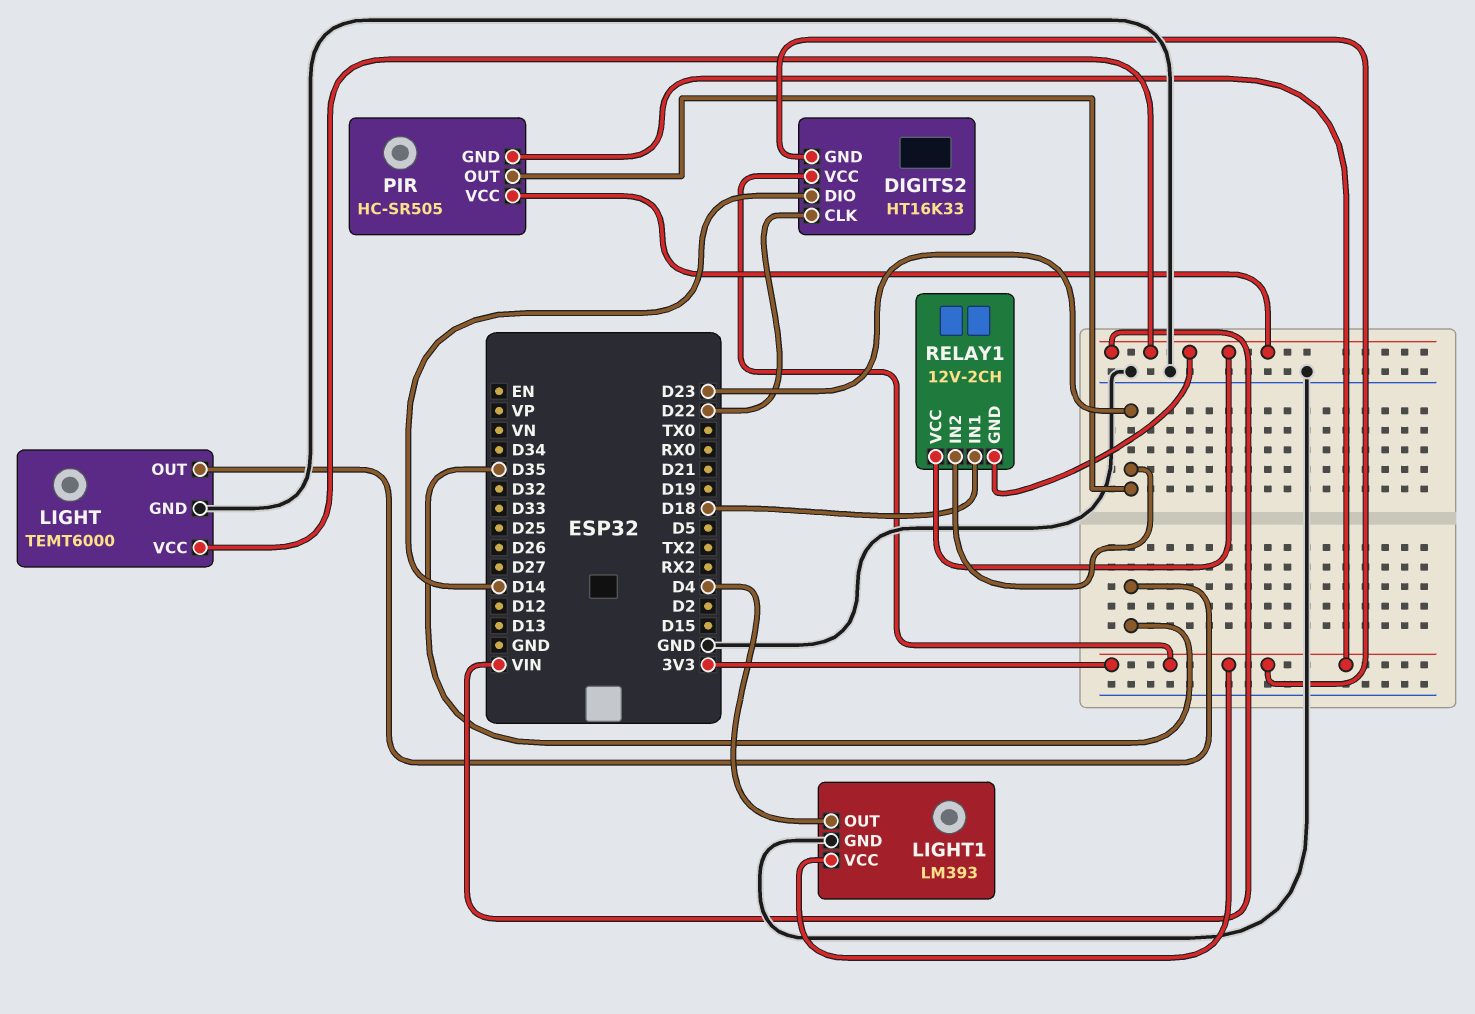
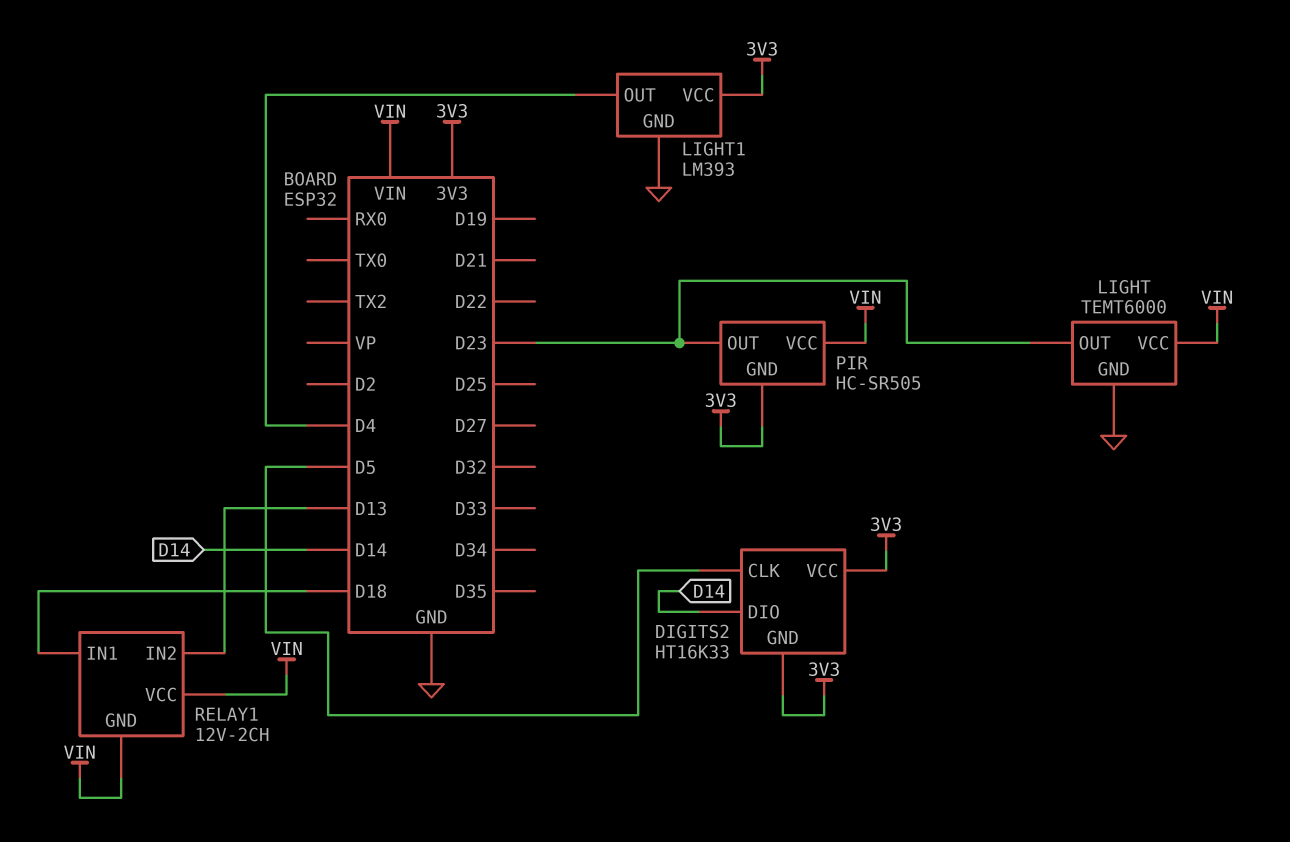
DIGITS2 pin CLK: D22 -> D5
LIGHT pin OUT: D35 -> D23
RELAY1 pin IN2: D23 -> D13

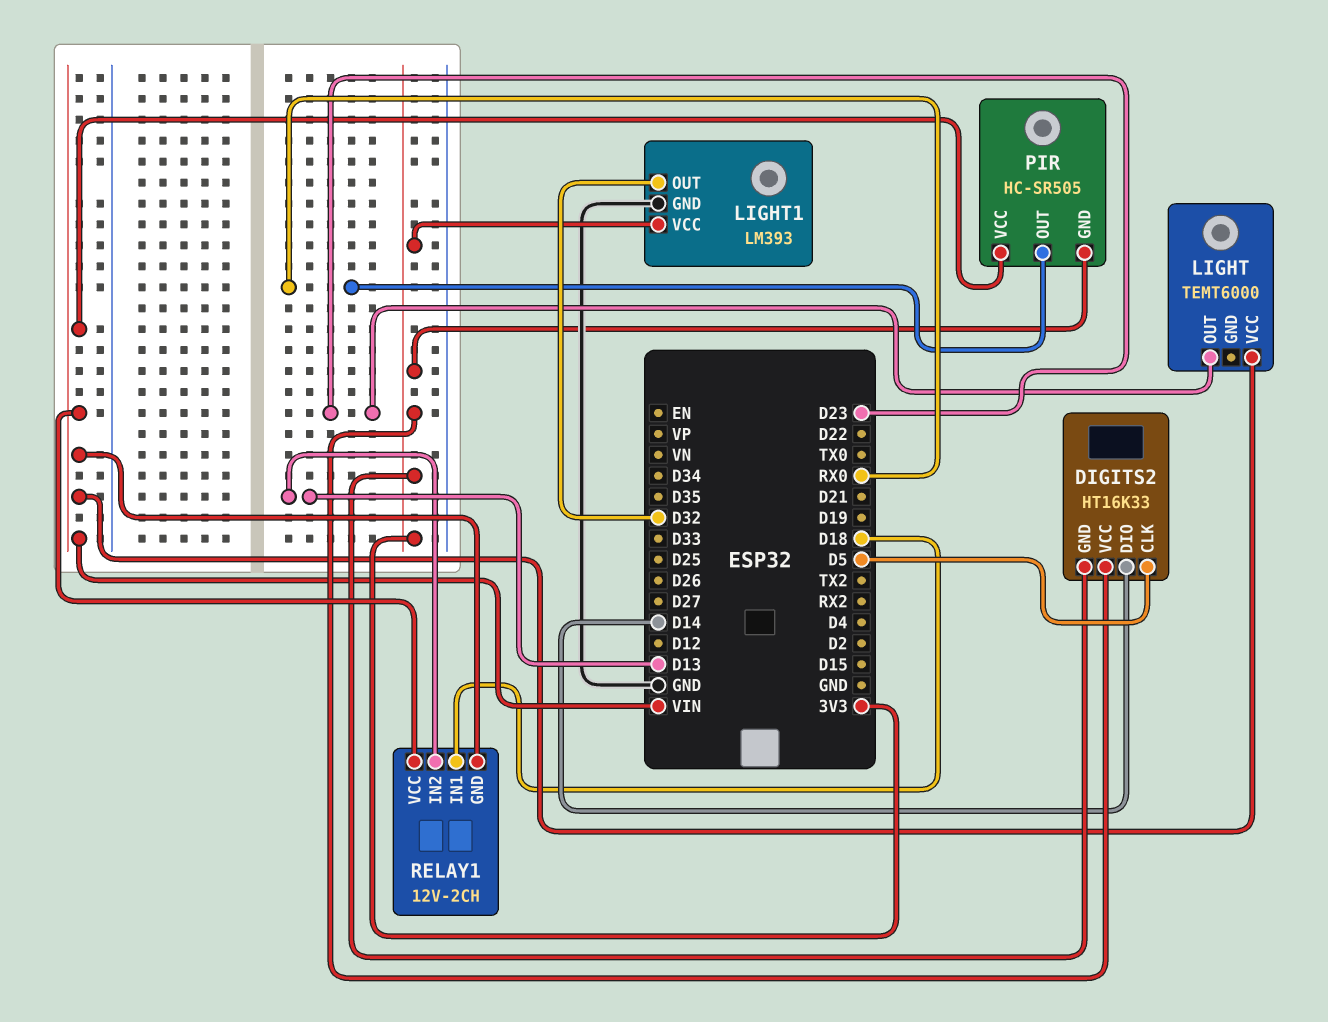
LIGHT pin GND: GND -> none
LIGHT1 pin OUT: D4 -> D32
PIR pin OUT: D23 -> RX0

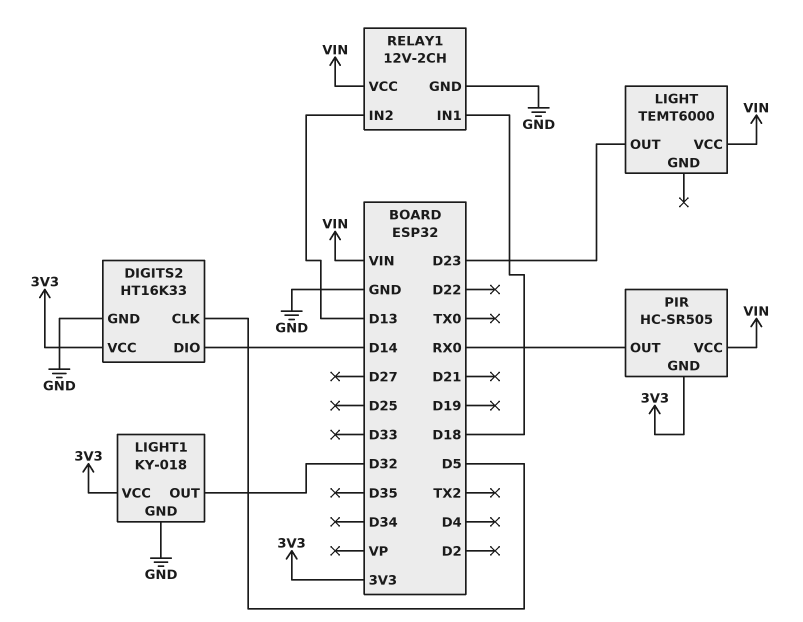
DIGITS2 pin GND: 3V3 -> GND
LIGHT1: LM393 -> KY-018
RELAY1 pin GND: VIN -> GND

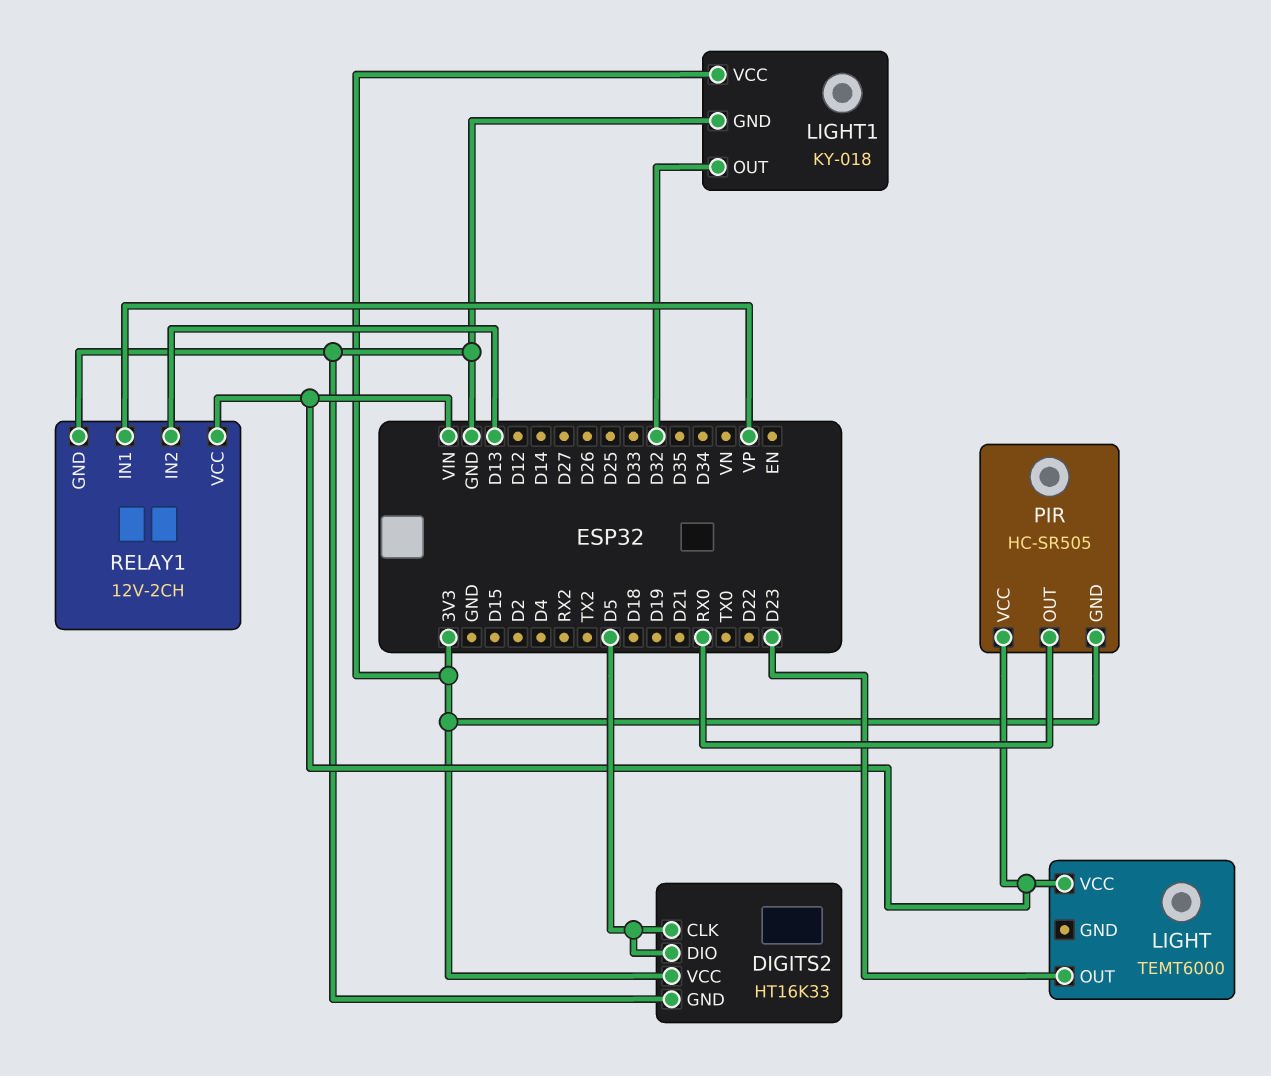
DIGITS2 pin DIO: D14 -> D5
RELAY1 pin IN1: D18 -> VP

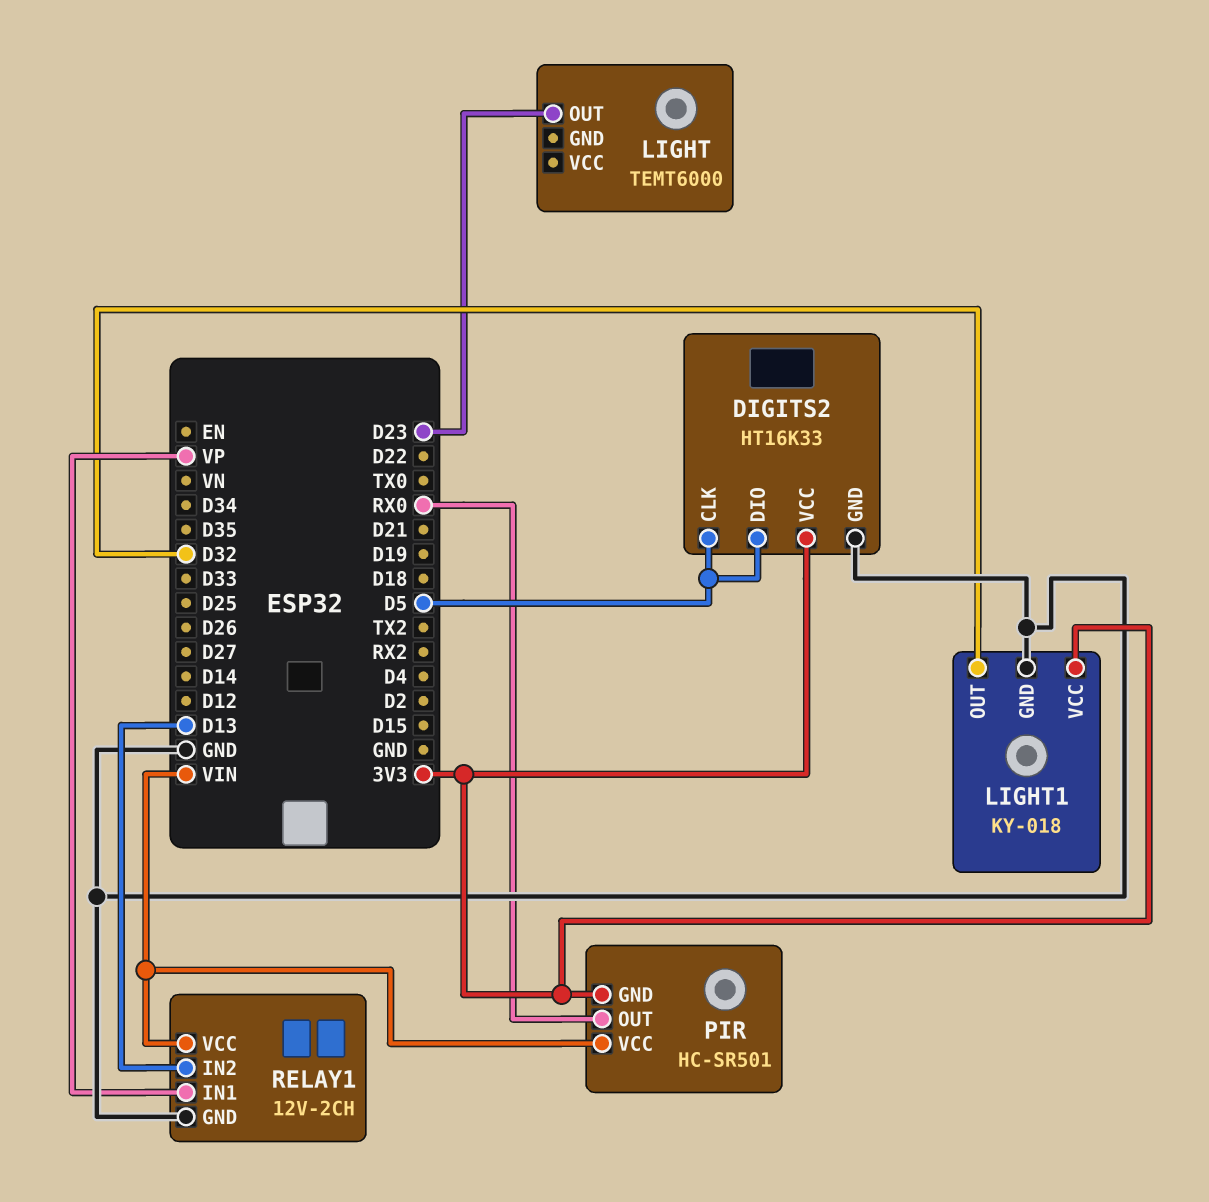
LIGHT pin VCC: VIN -> none
PIR: HC-SR505 -> HC-SR501

